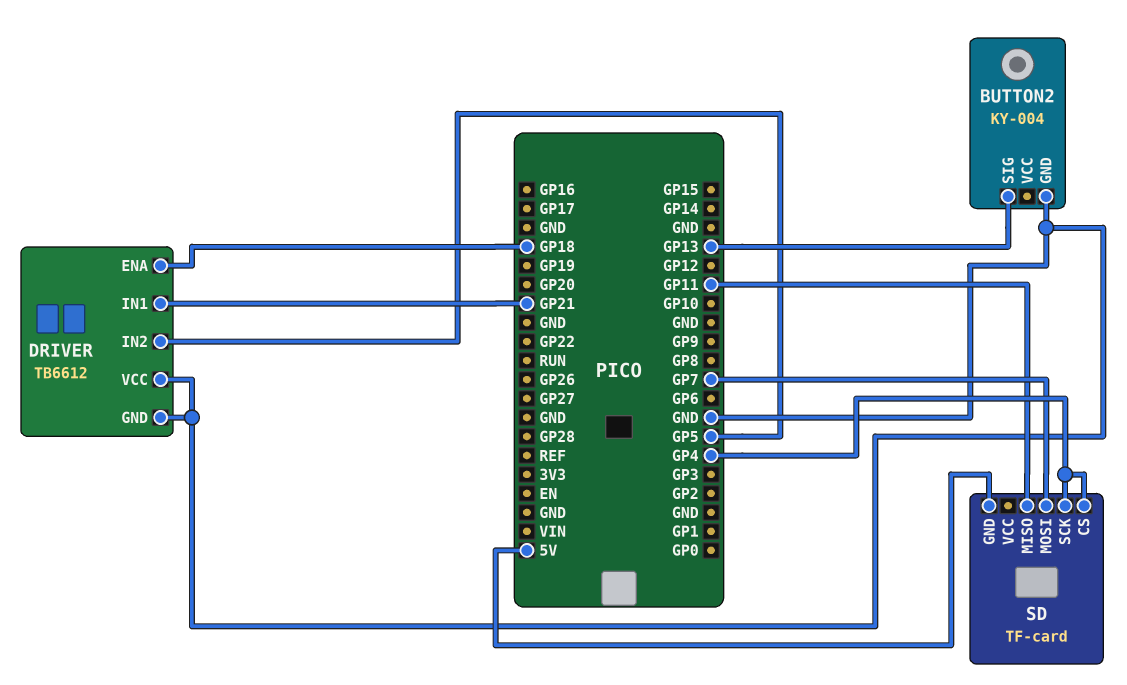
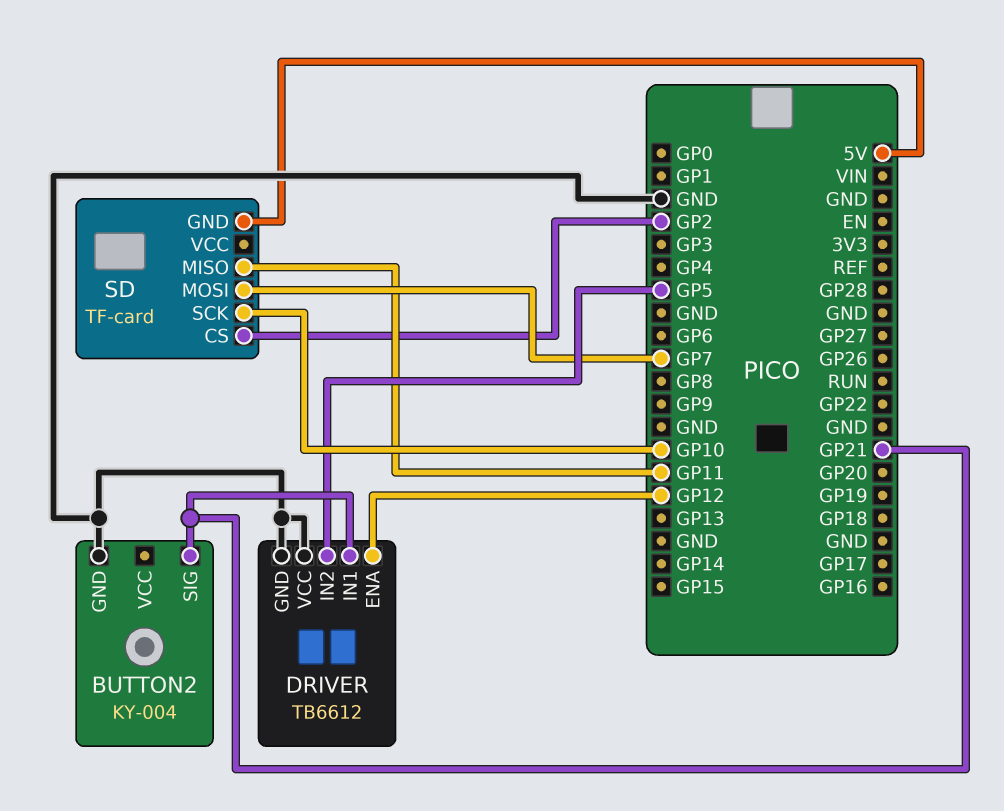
BUTTON2 pin SIG: GP13 -> GP21
DRIVER pin ENA: GP18 -> GP12
SD pin CS: GP4 -> GP2
SD pin SCK: GP4 -> GP10

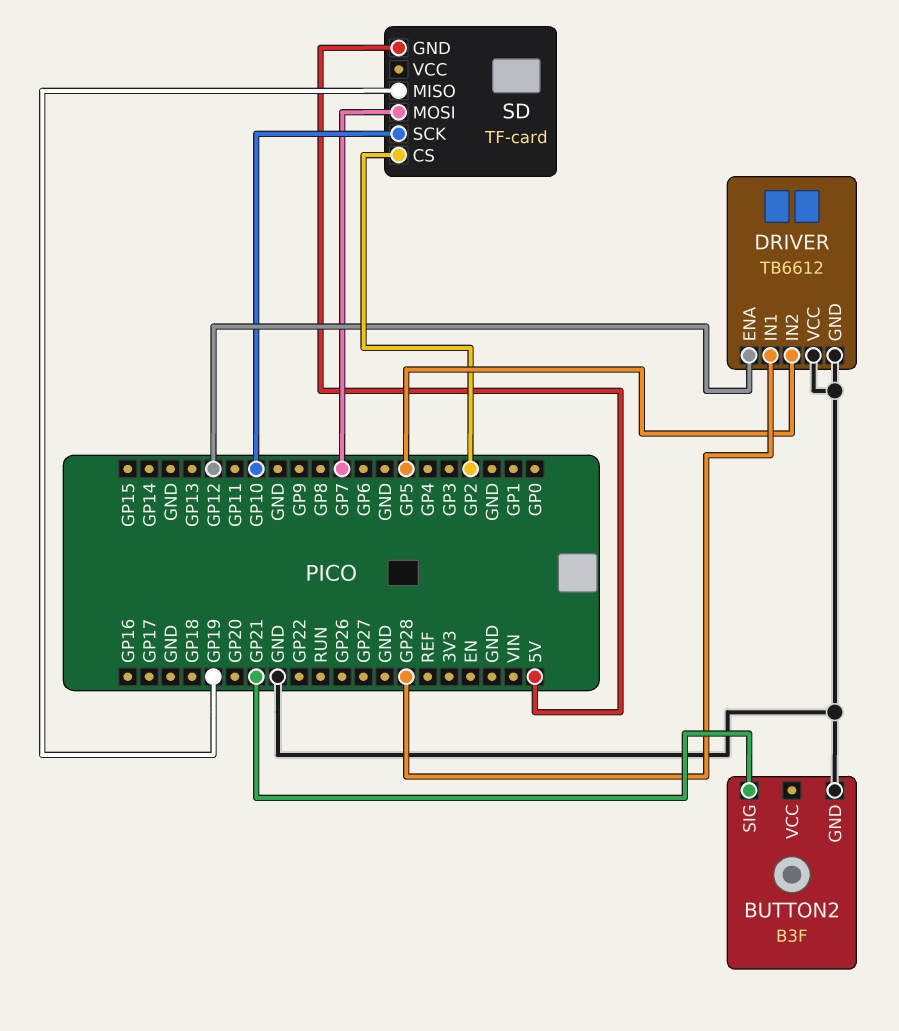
BUTTON2: KY-004 -> B3F
DRIVER pin IN1: GP21 -> GP28
SD pin MISO: GP11 -> GP19

